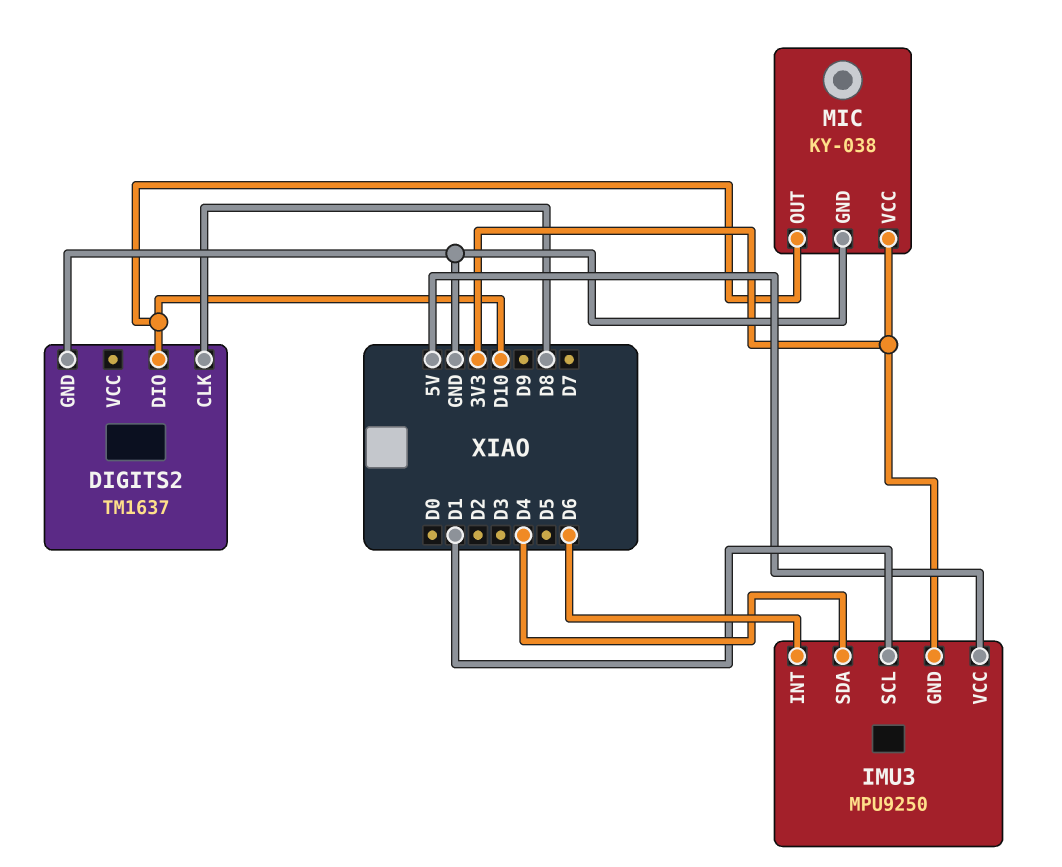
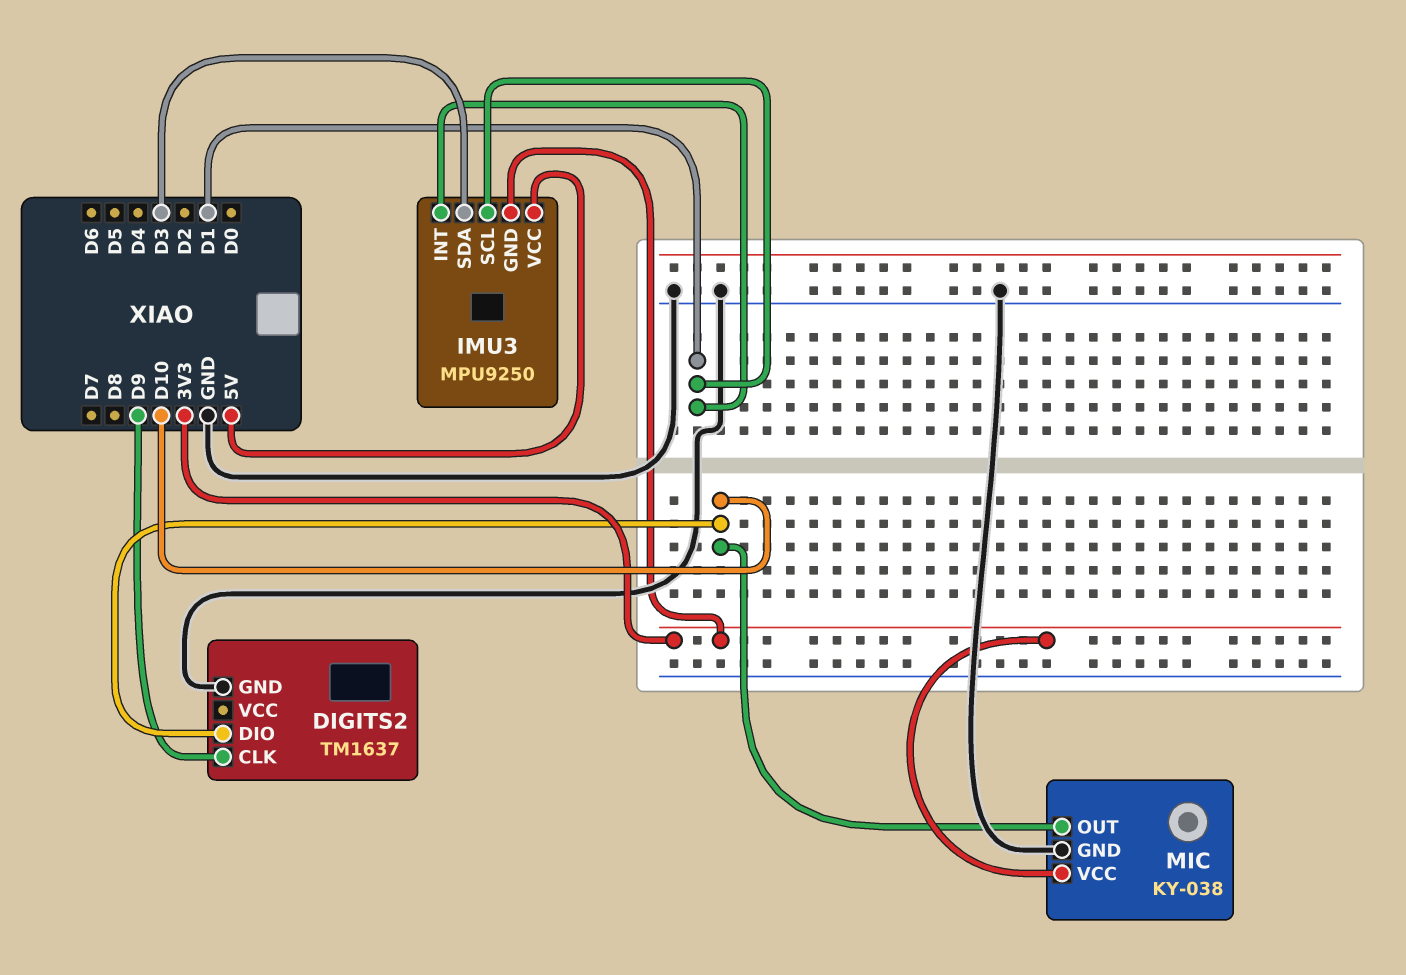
DIGITS2 pin CLK: D8 -> D9
IMU3 pin INT: D6 -> D1
IMU3 pin SDA: D4 -> D3

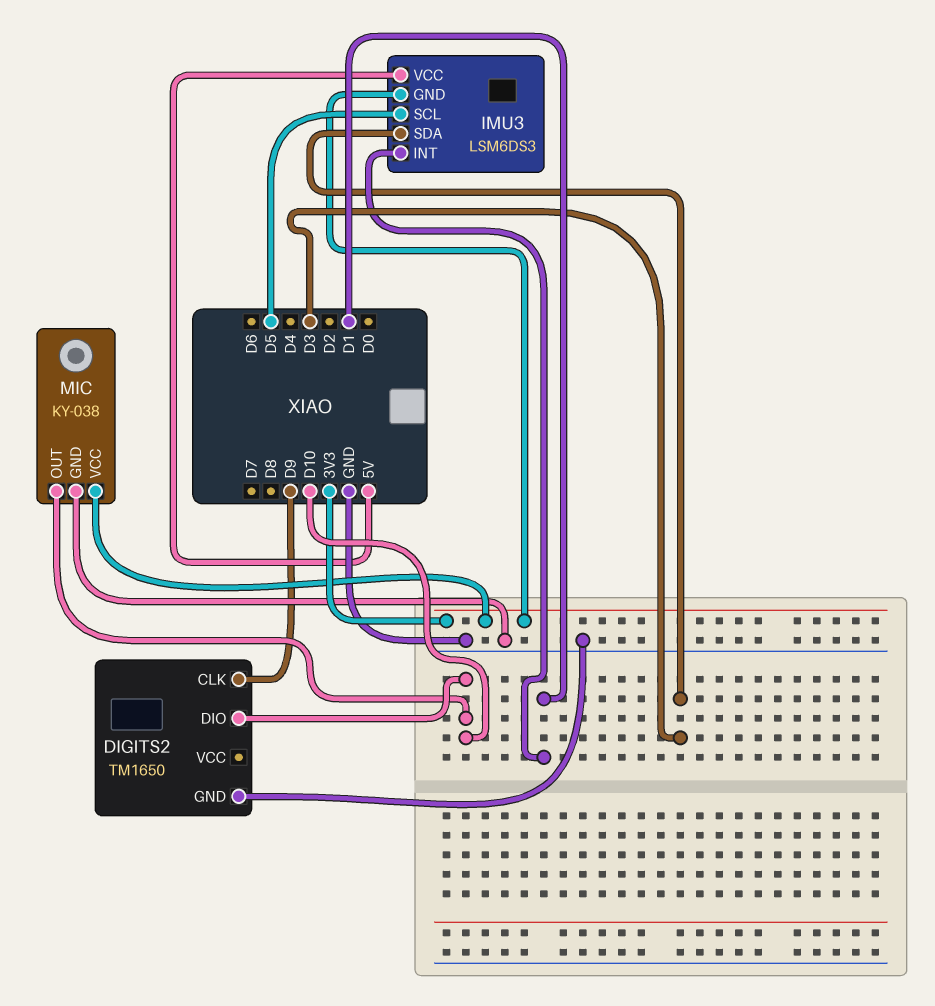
DIGITS2: TM1637 -> TM1650
IMU3: MPU9250 -> LSM6DS3
IMU3 pin SCL: D1 -> D5

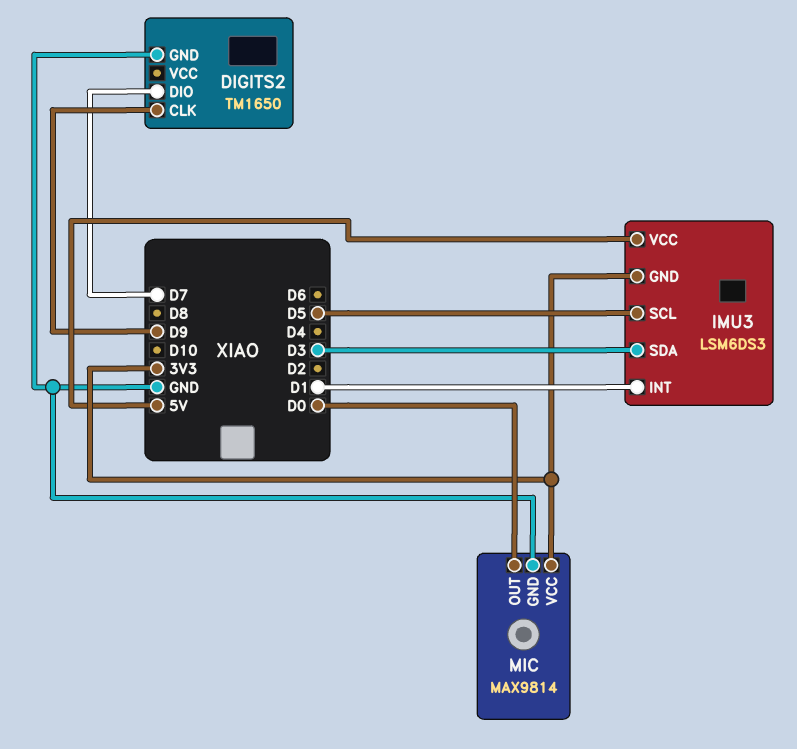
DIGITS2 pin DIO: D10 -> D7
MIC: KY-038 -> MAX9814
MIC pin OUT: D10 -> D0

